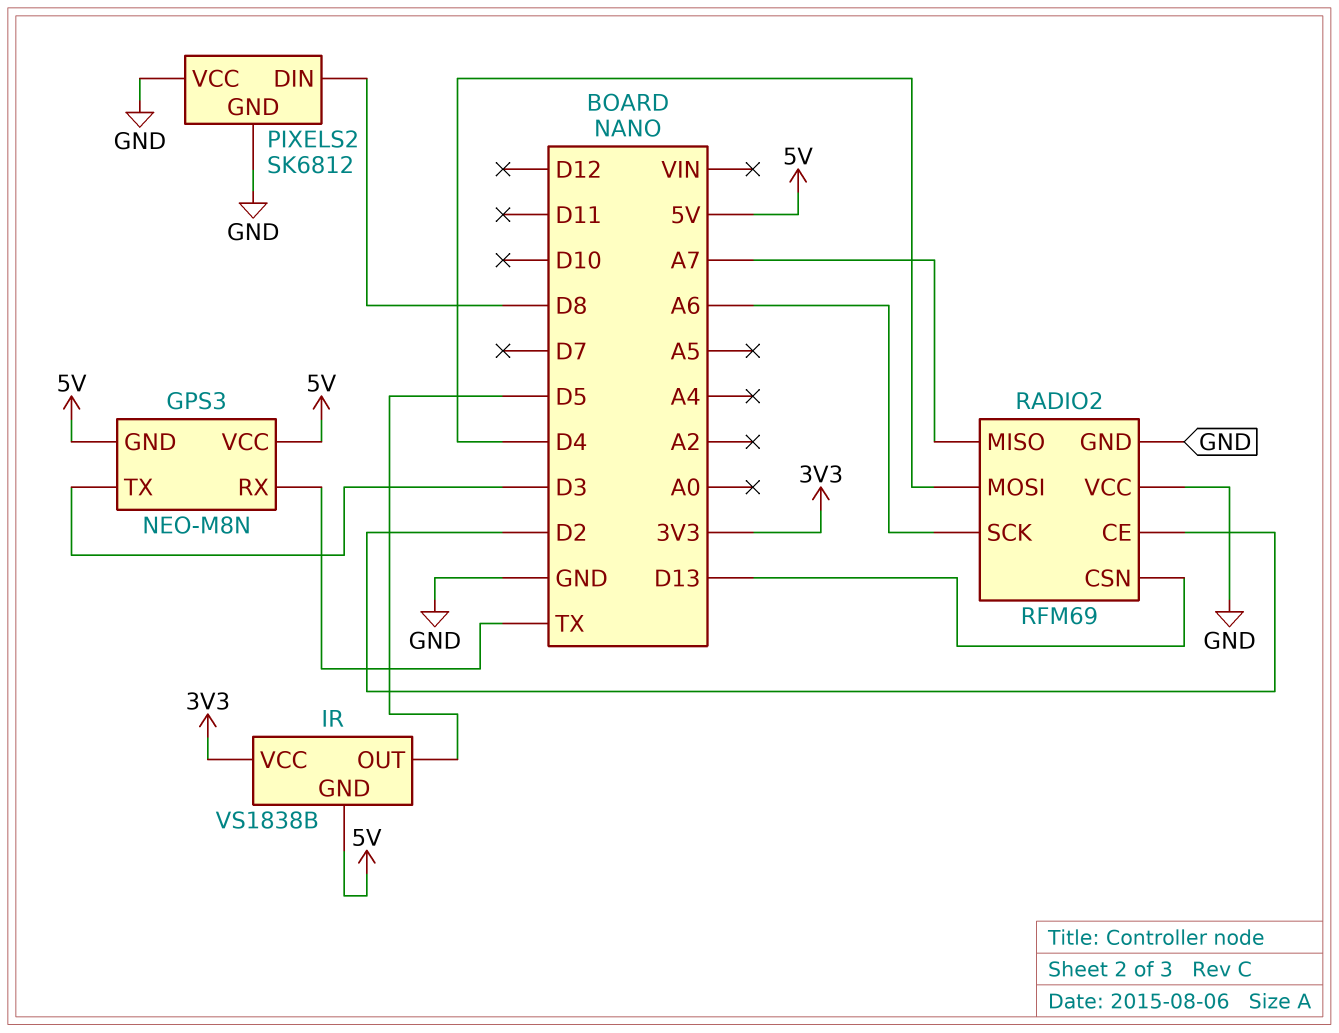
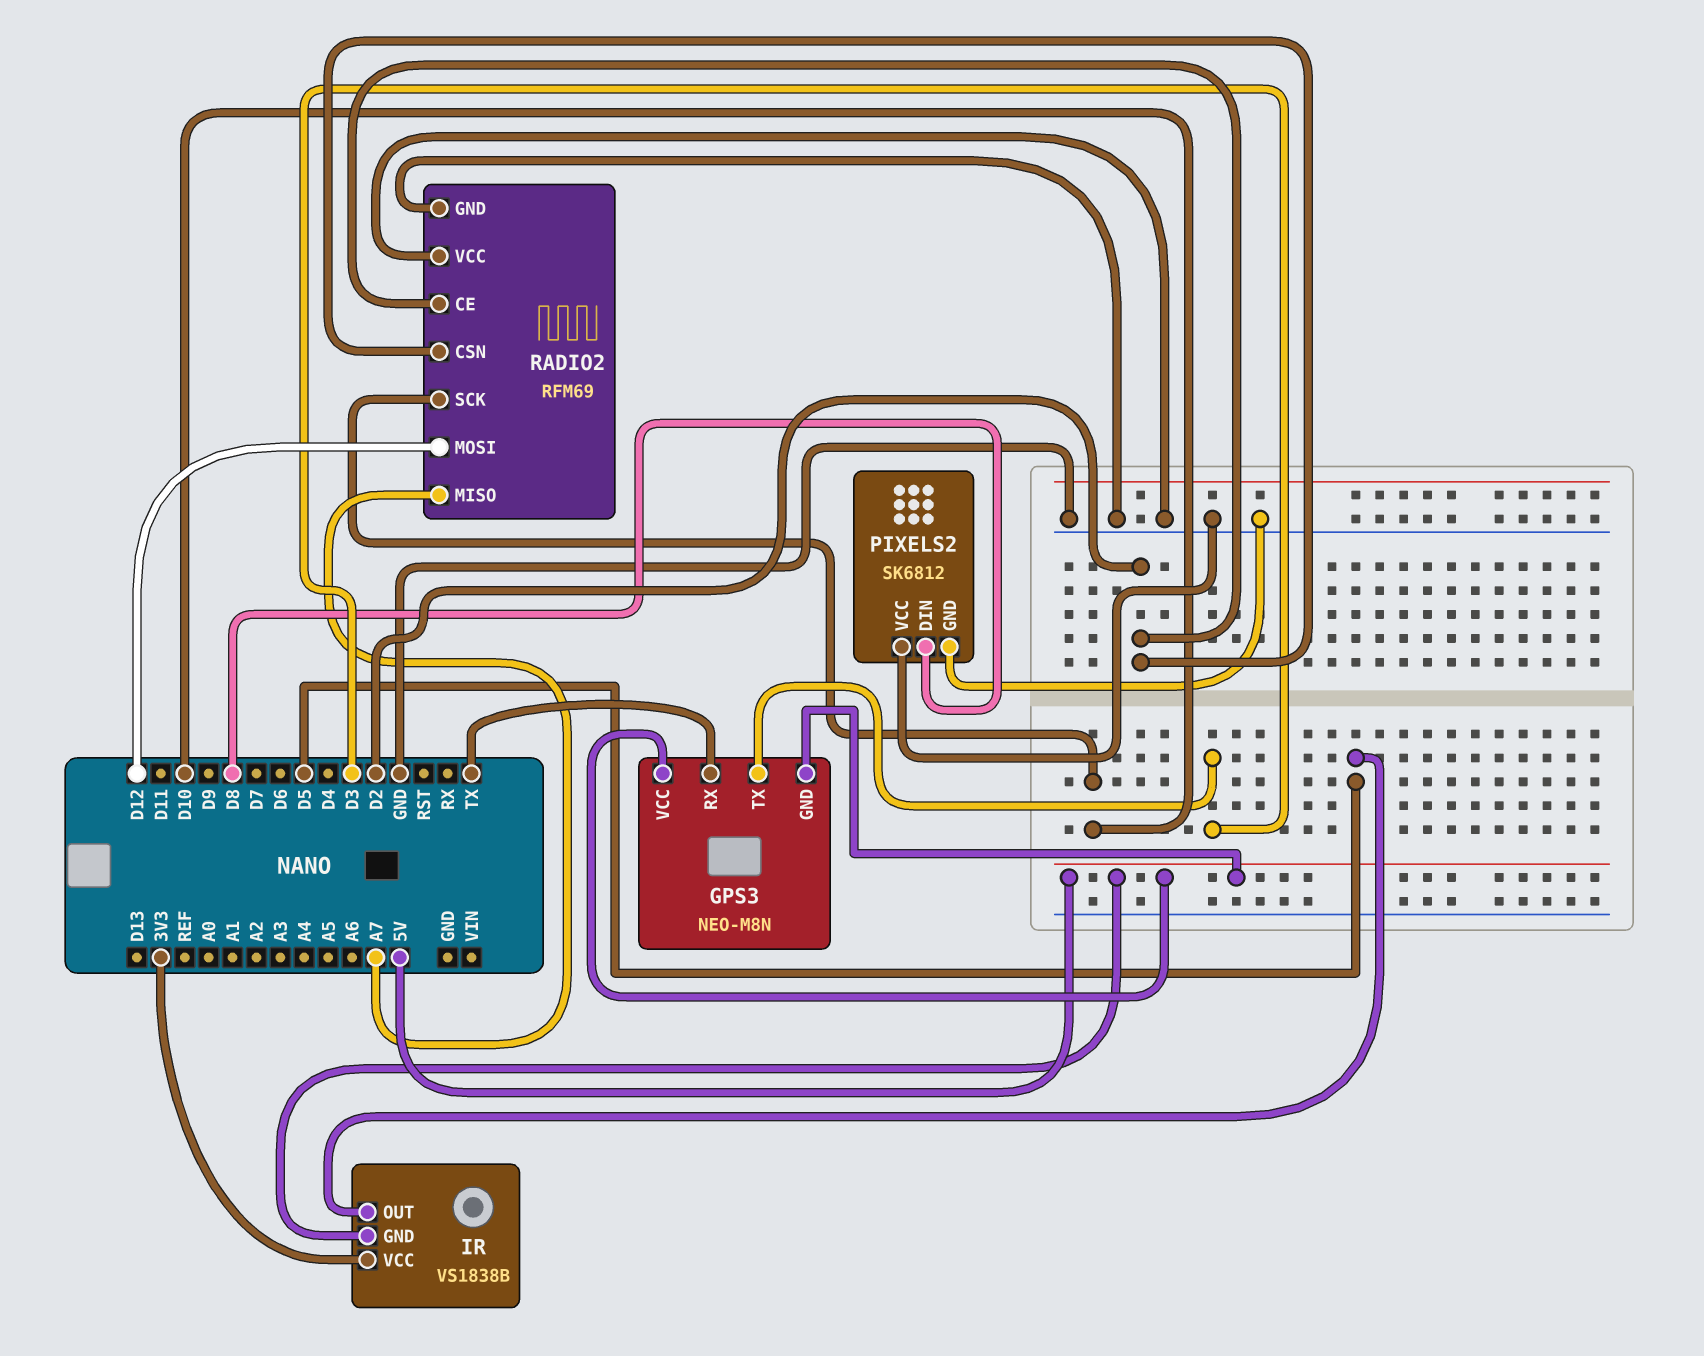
RADIO2 pin CSN: D13 -> D2
RADIO2 pin MOSI: D4 -> D12
RADIO2 pin SCK: A6 -> D10

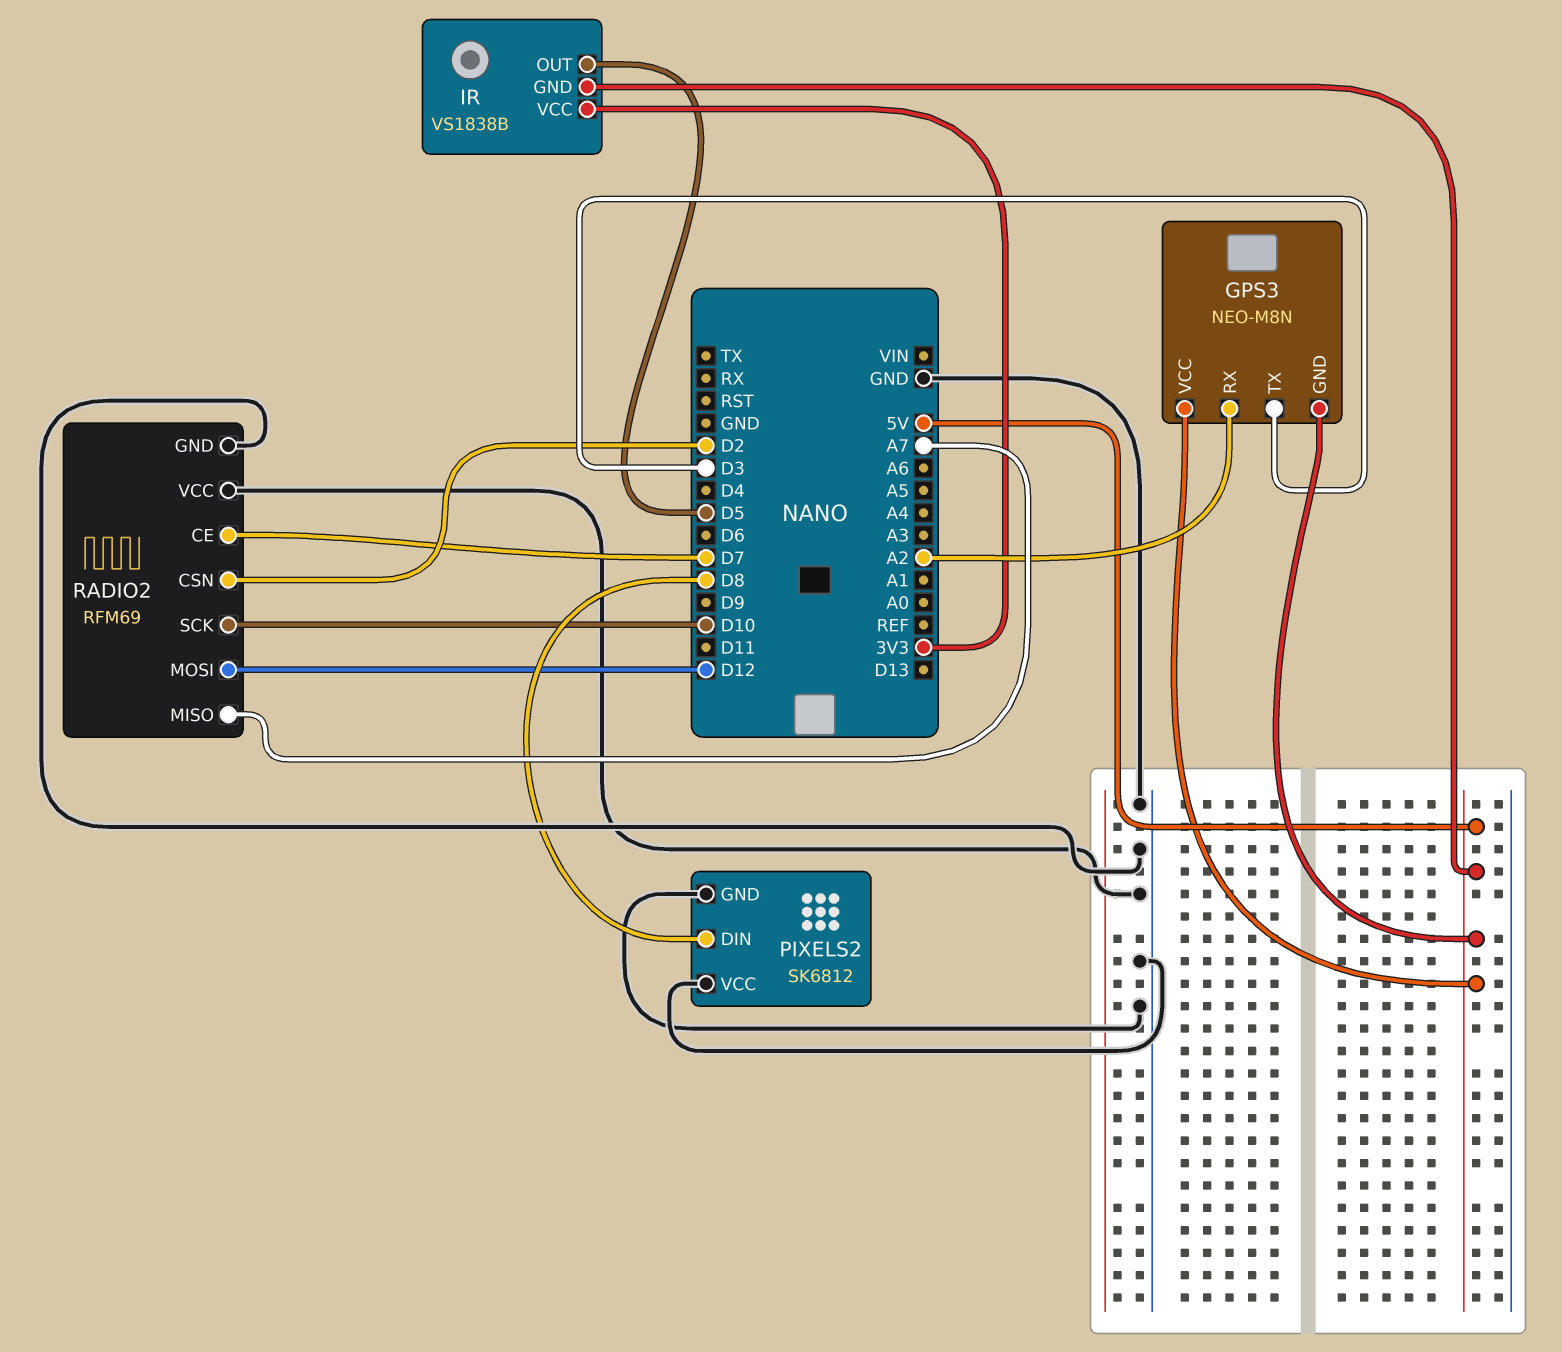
GPS3 pin RX: TX -> A2
RADIO2 pin CE: D2 -> D7

